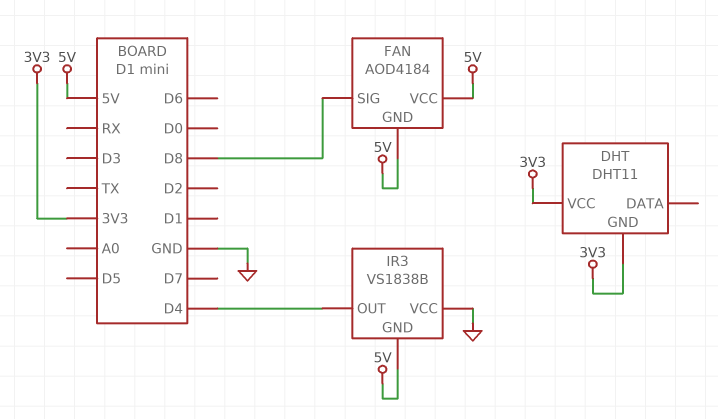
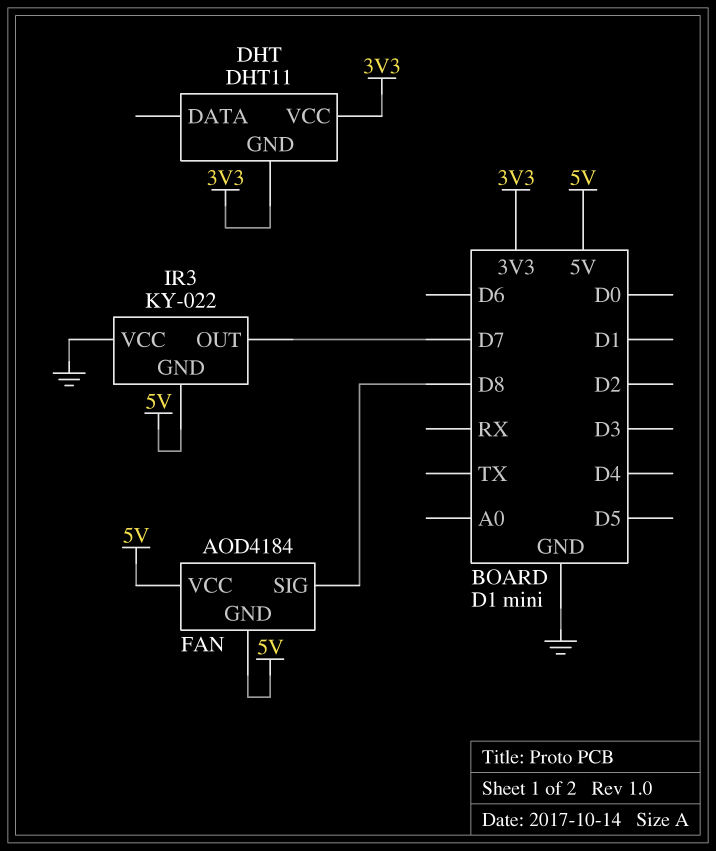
IR3: VS1838B -> KY-022
IR3 pin OUT: D4 -> D7

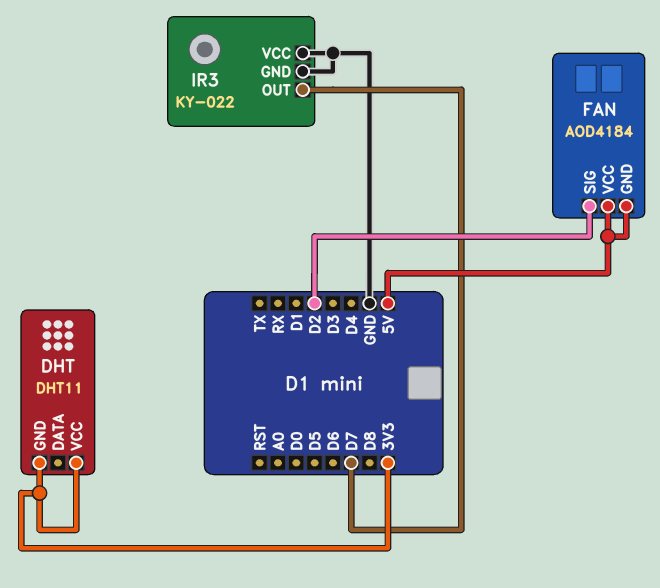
FAN pin SIG: D8 -> D2
IR3 pin GND: 5V -> GND

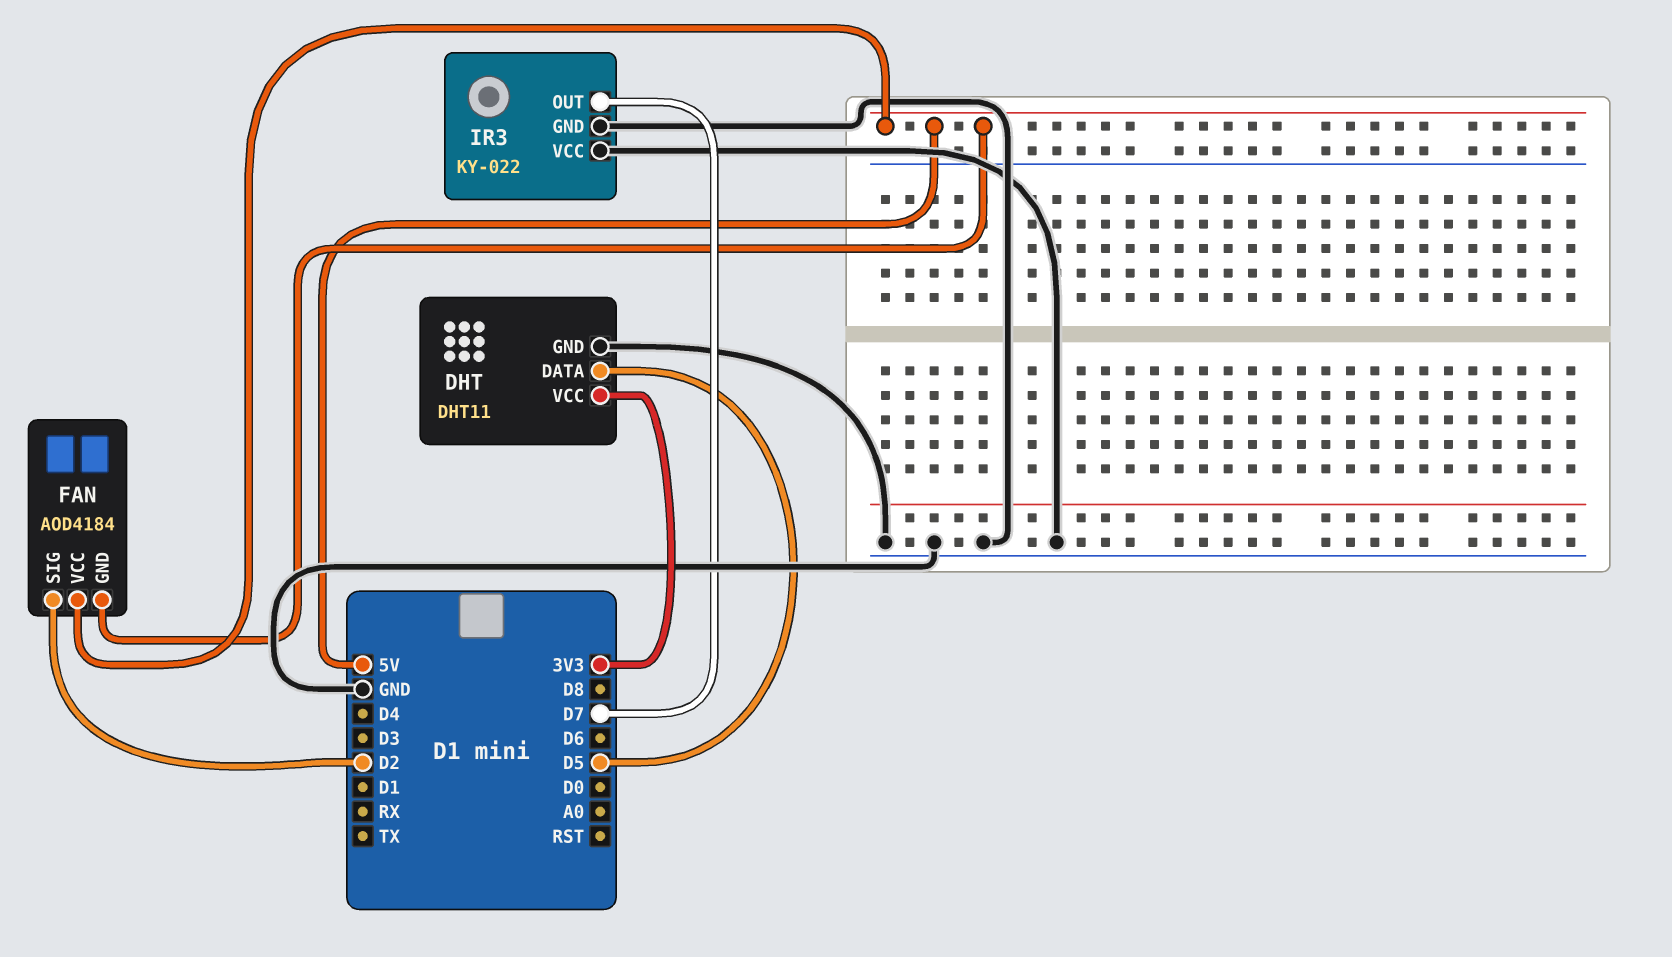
DHT pin DATA: none -> D5
DHT pin GND: 3V3 -> GND

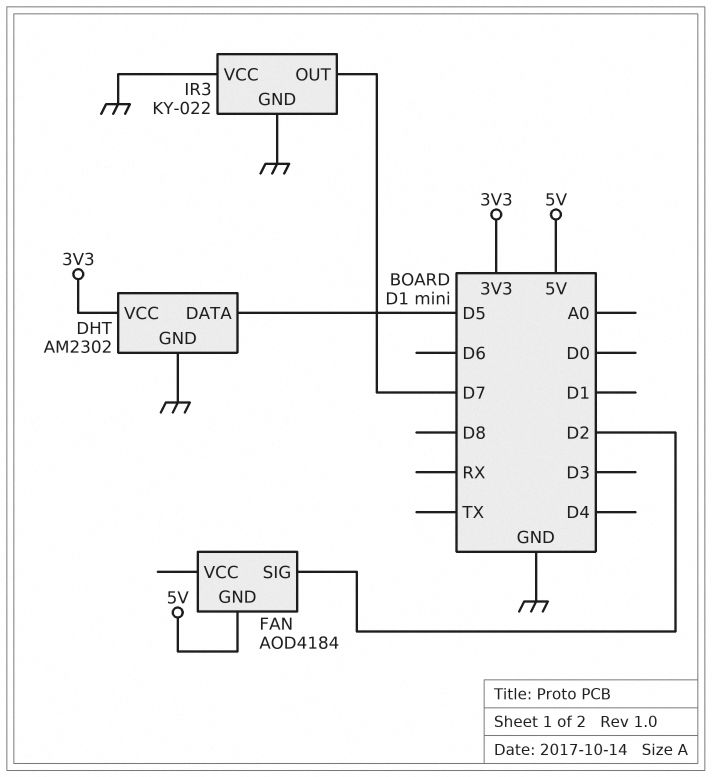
DHT: DHT11 -> AM2302
FAN pin VCC: 5V -> none

